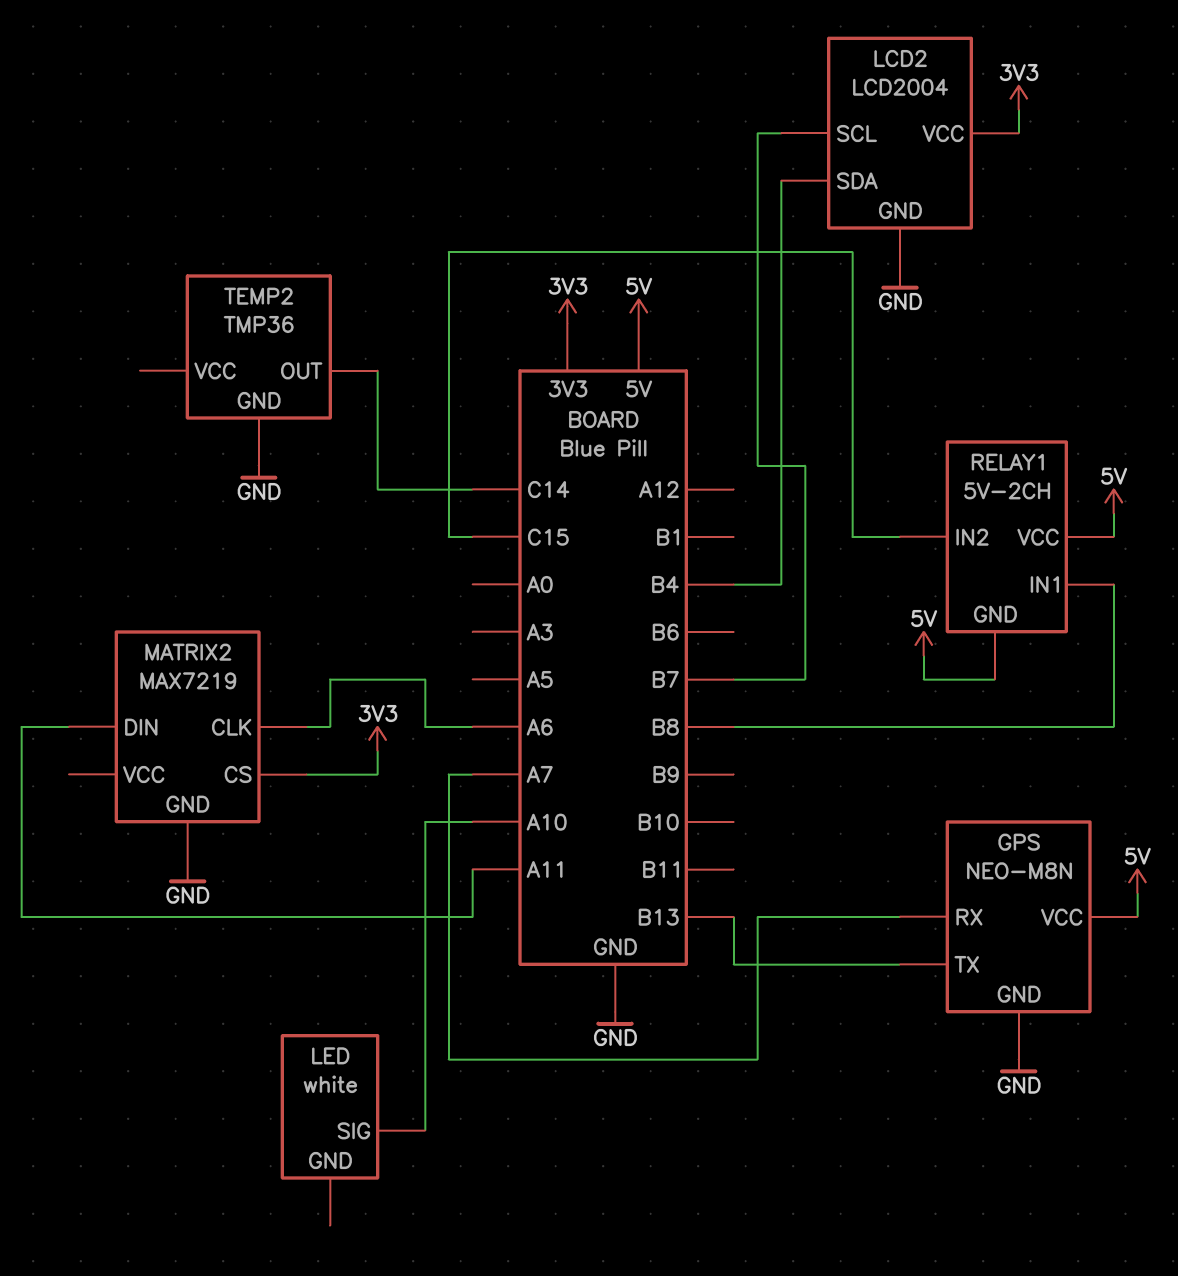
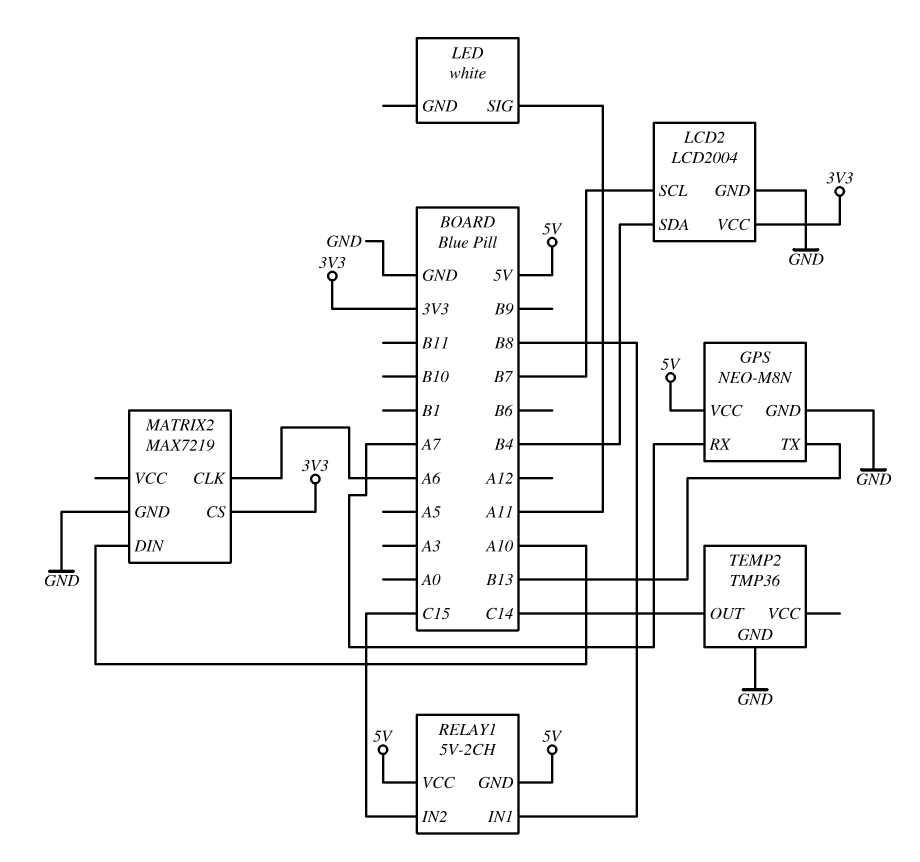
LED pin SIG: A10 -> A11
MATRIX2 pin DIN: A11 -> A10

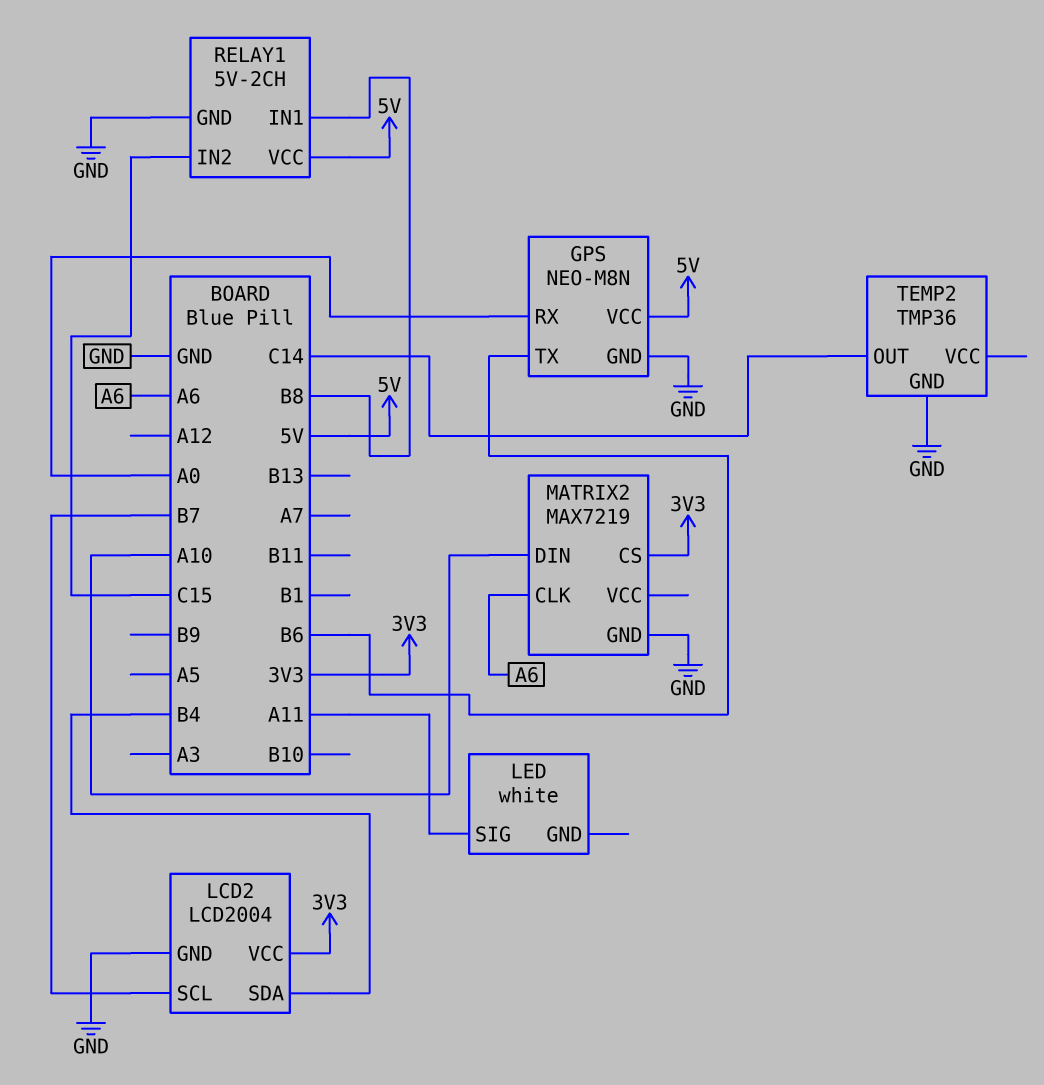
GPS pin RX: A7 -> A0
GPS pin TX: B13 -> B6
RELAY1 pin GND: 5V -> GND

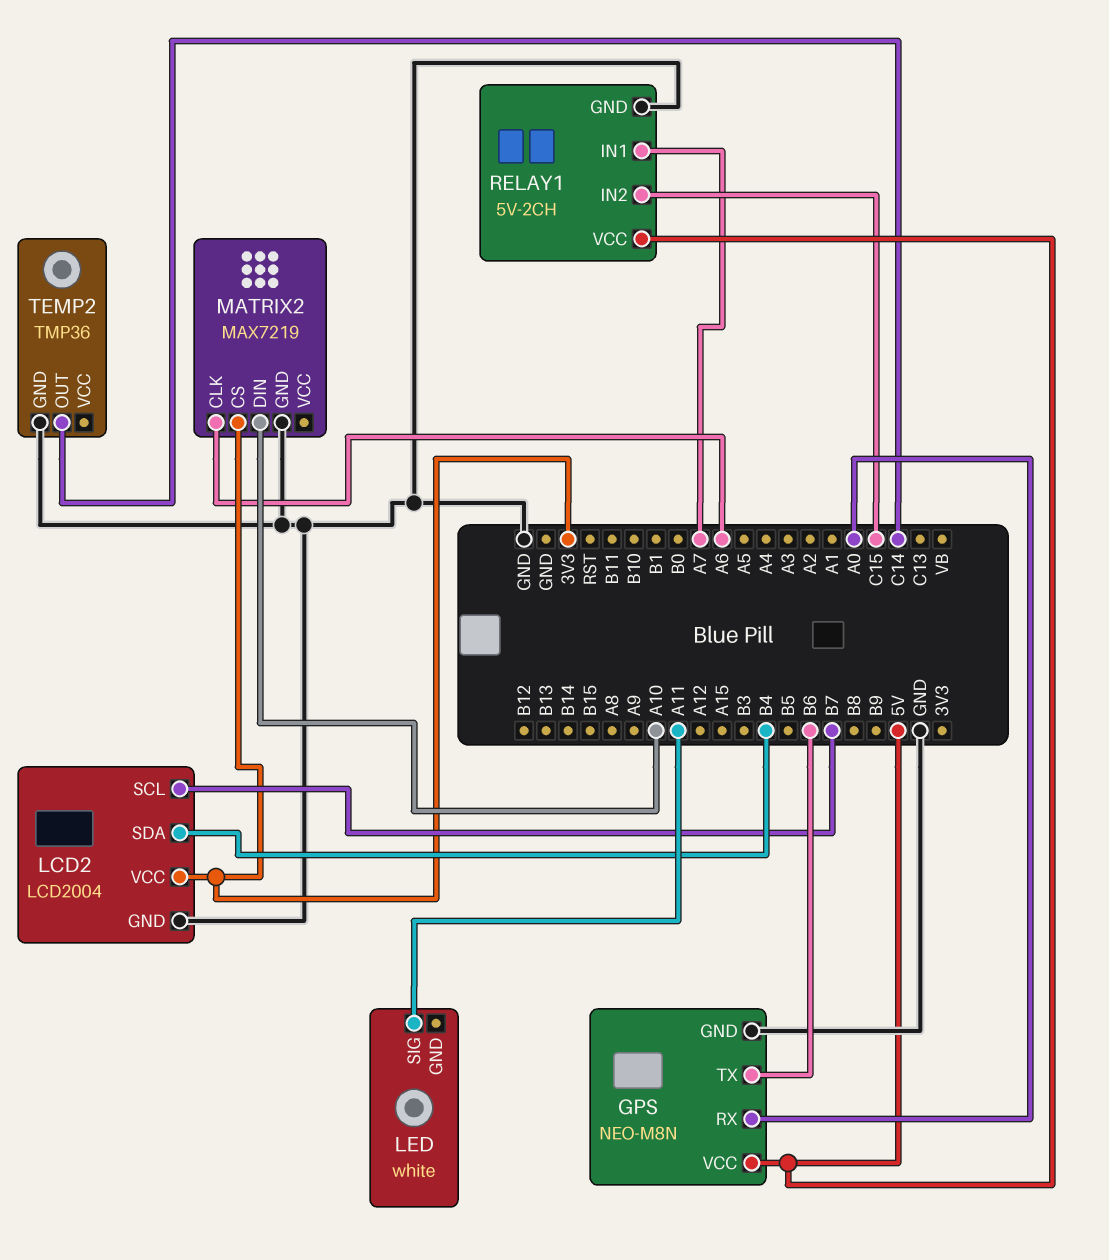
RELAY1 pin IN1: B8 -> A7

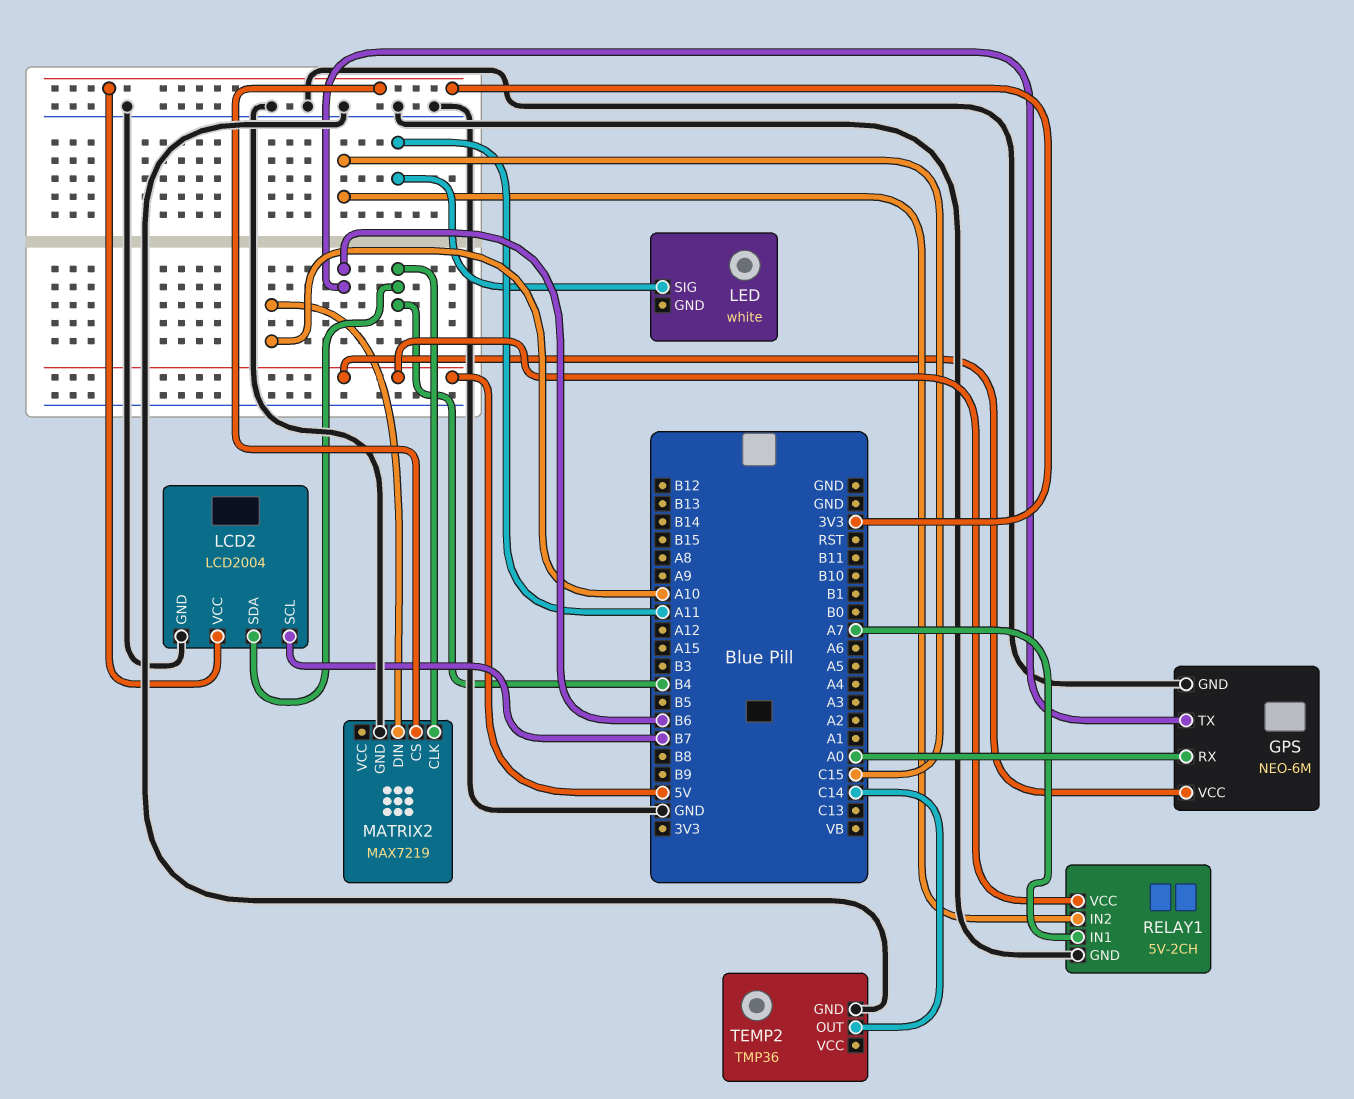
GPS: NEO-M8N -> NEO-6M
MATRIX2 pin CLK: A6 -> B4

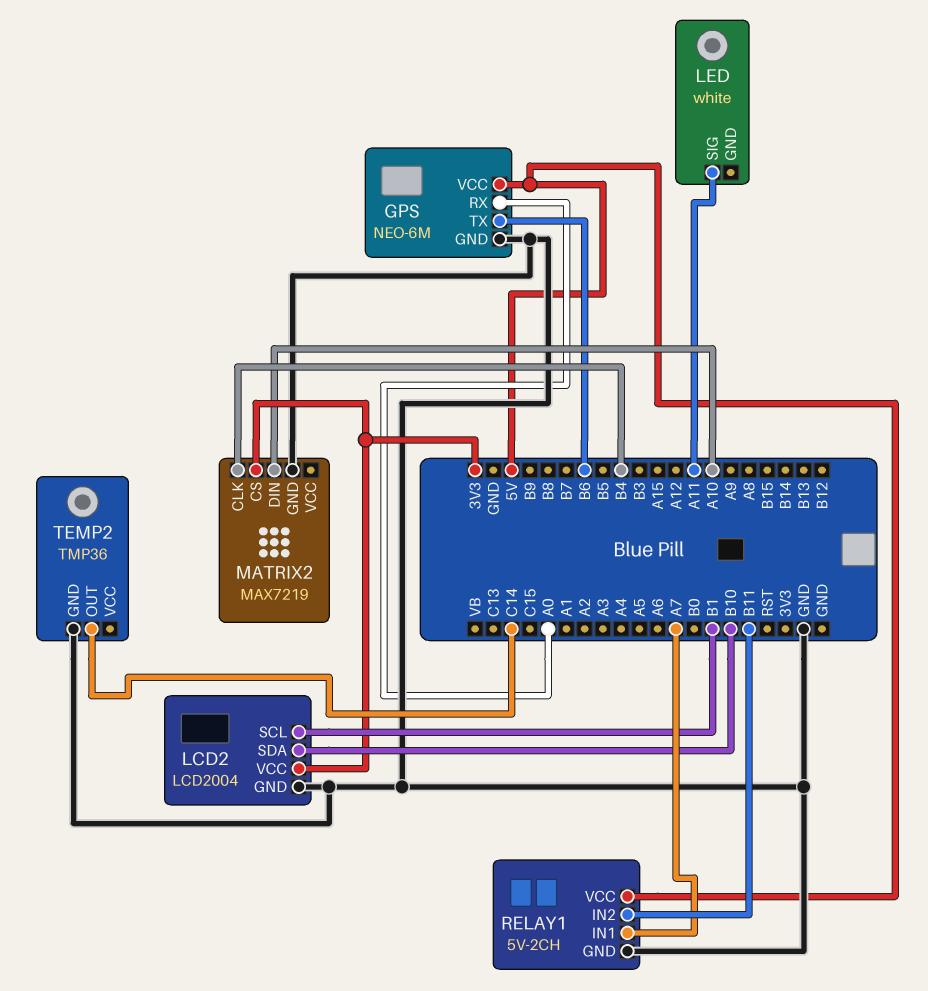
LCD2 pin SCL: B7 -> B1
LCD2 pin SDA: B4 -> B10
RELAY1 pin IN2: C15 -> B11

